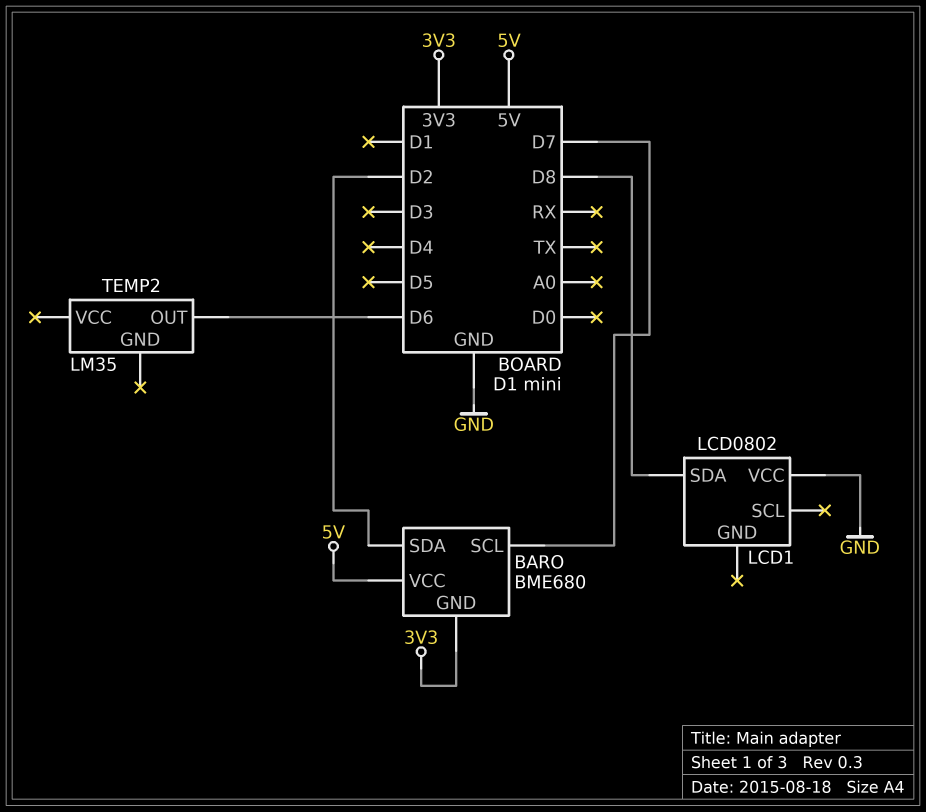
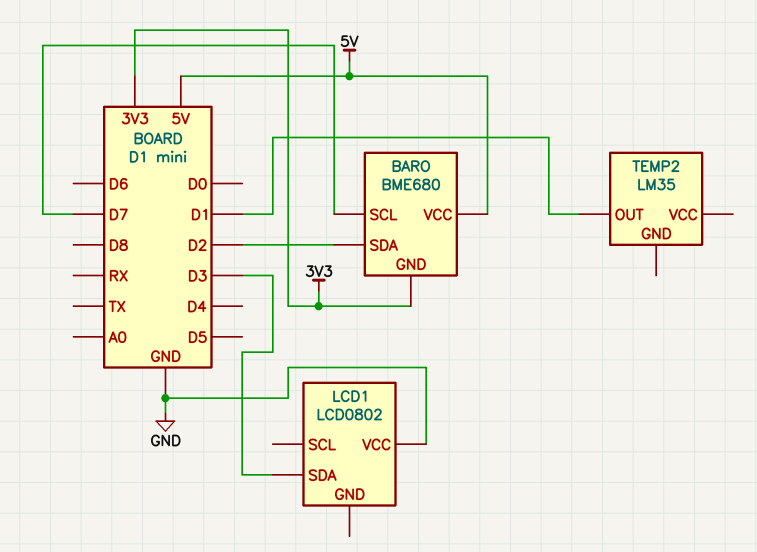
LCD1 pin SDA: D8 -> D3
TEMP2 pin OUT: D6 -> D1

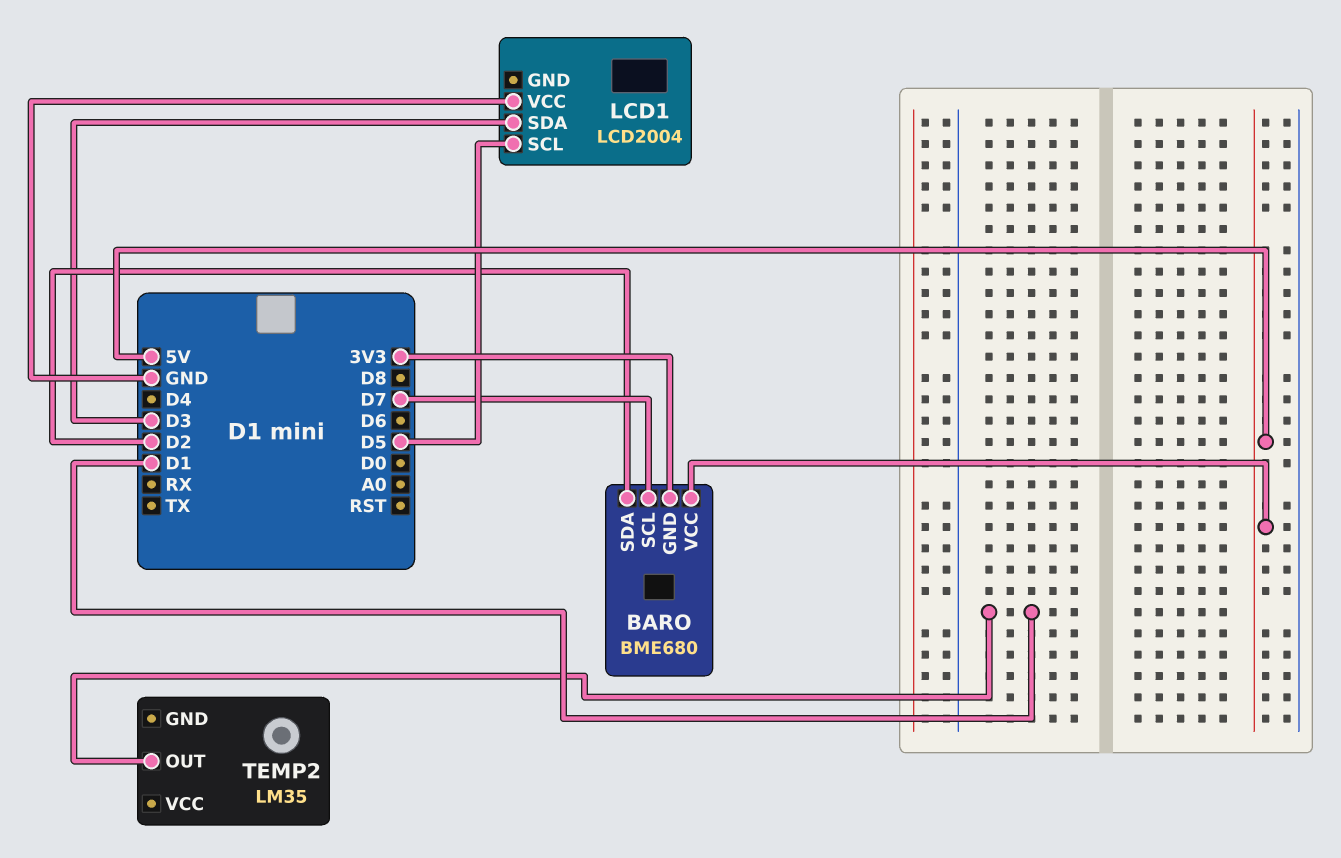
LCD1: LCD0802 -> LCD2004
LCD1 pin SCL: none -> D5

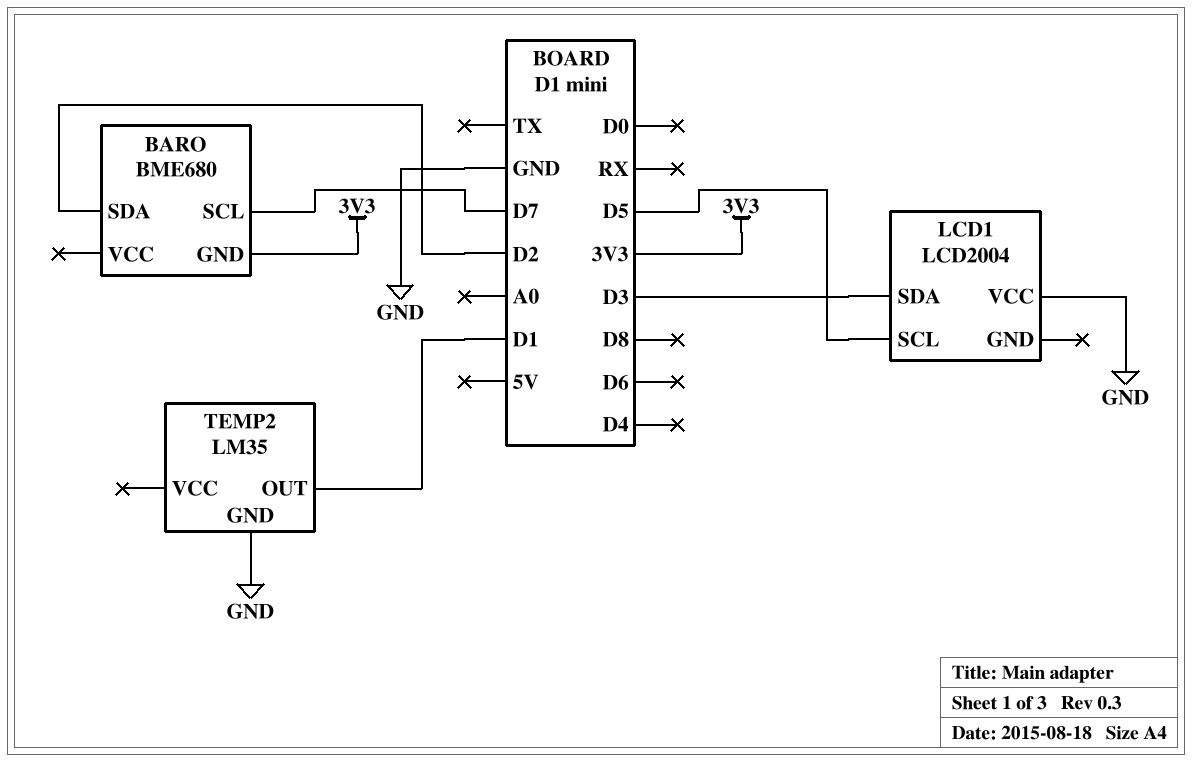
BARO pin VCC: 5V -> none
TEMP2 pin GND: none -> GND

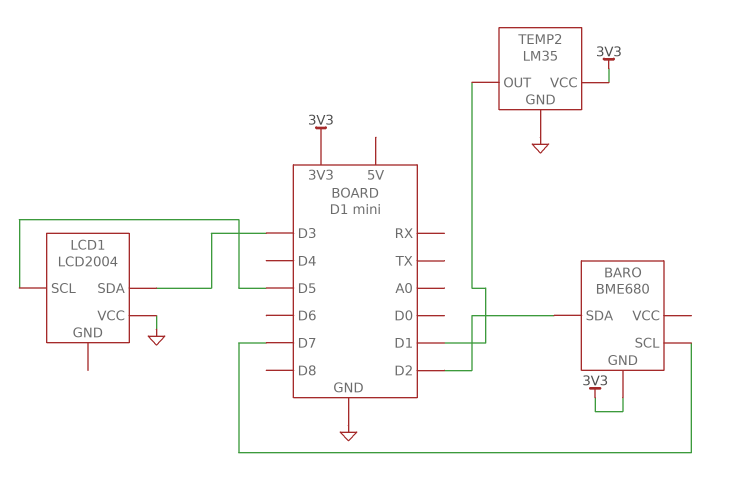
TEMP2 pin VCC: none -> 3V3

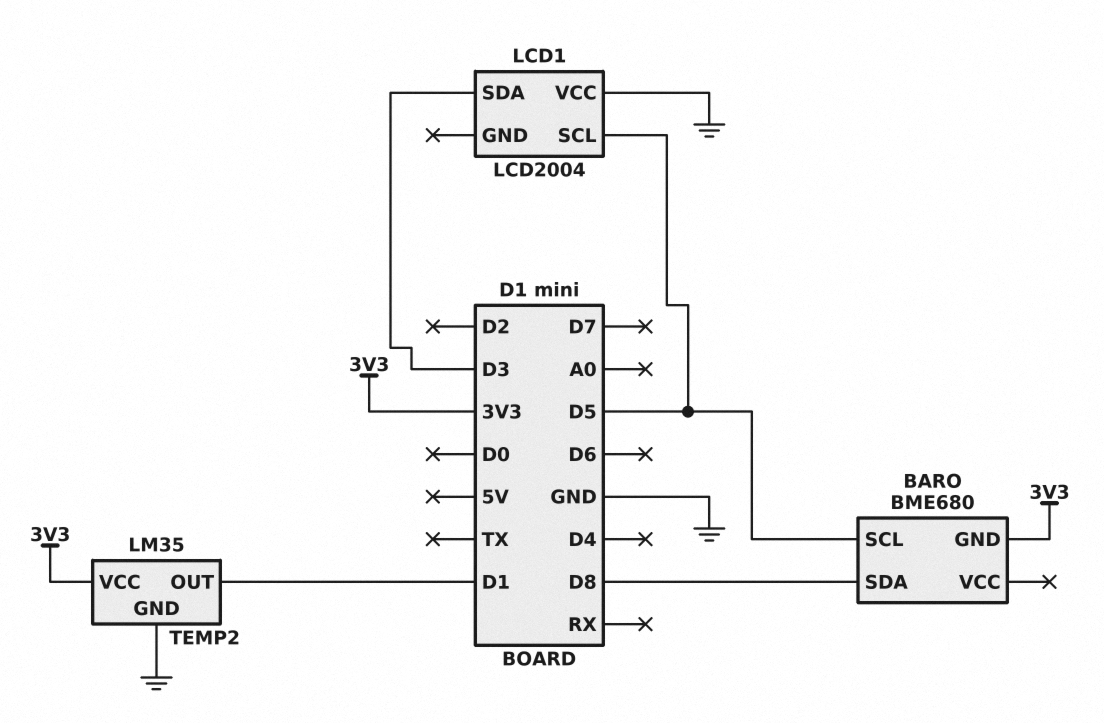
BARO pin SCL: D7 -> D5
BARO pin SDA: D2 -> D8

